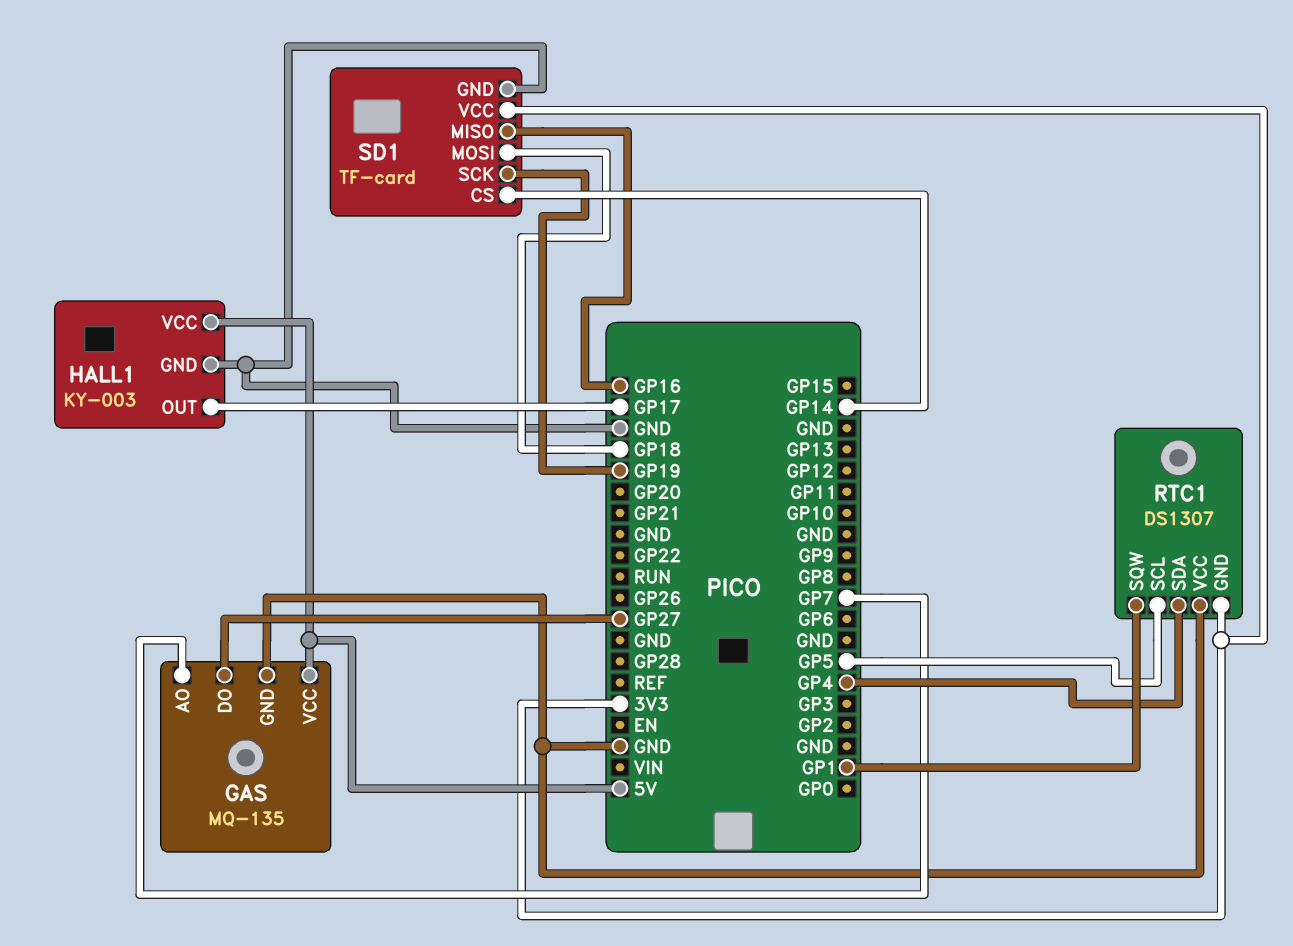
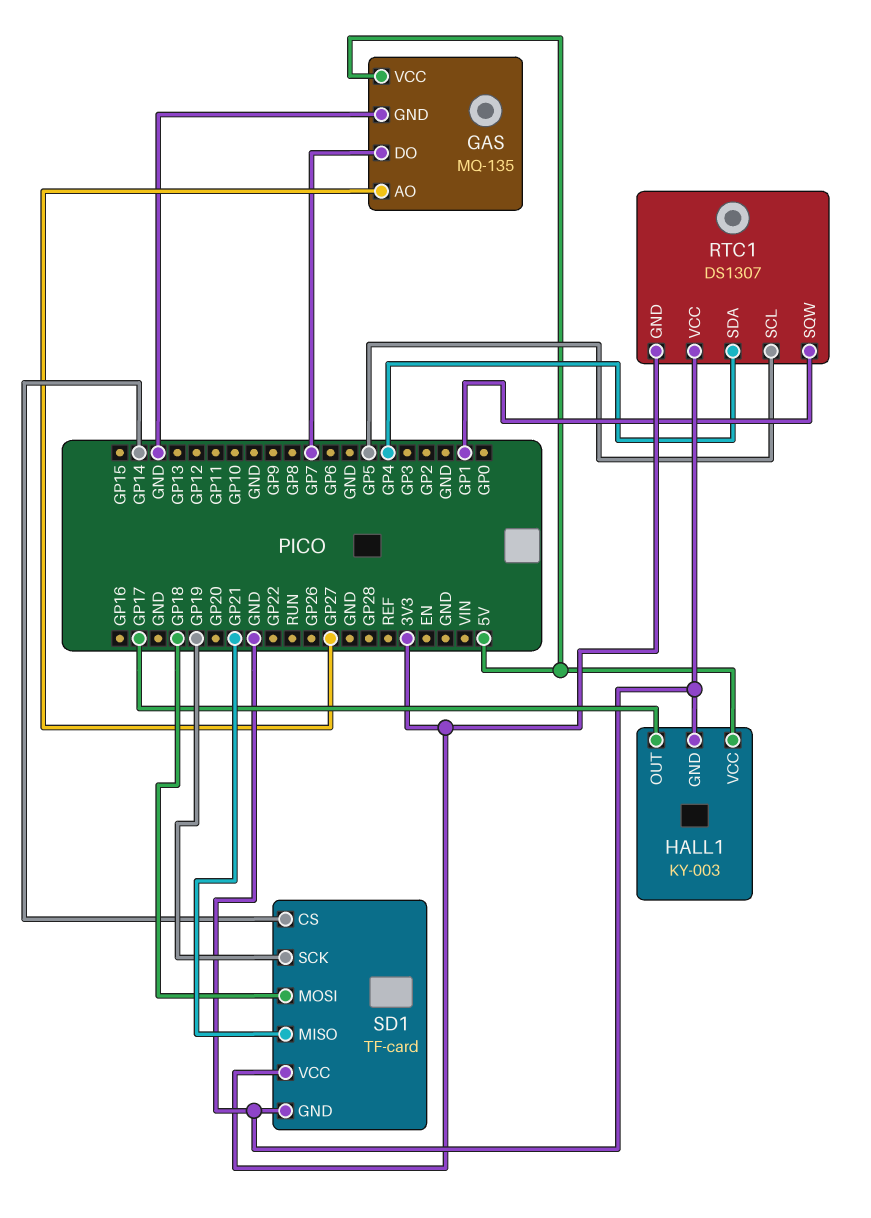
GAS pin AO: GP7 -> GP27
GAS pin DO: GP27 -> GP7
SD1 pin MISO: GP16 -> GP21

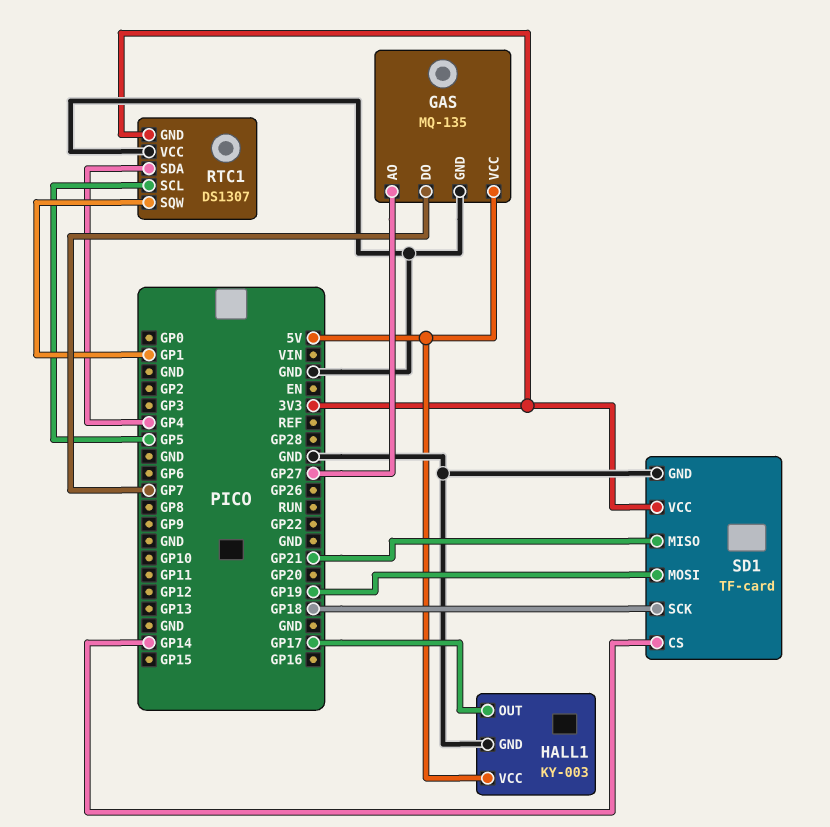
SD1 pin MOSI: GP18 -> GP19
SD1 pin SCK: GP19 -> GP18

